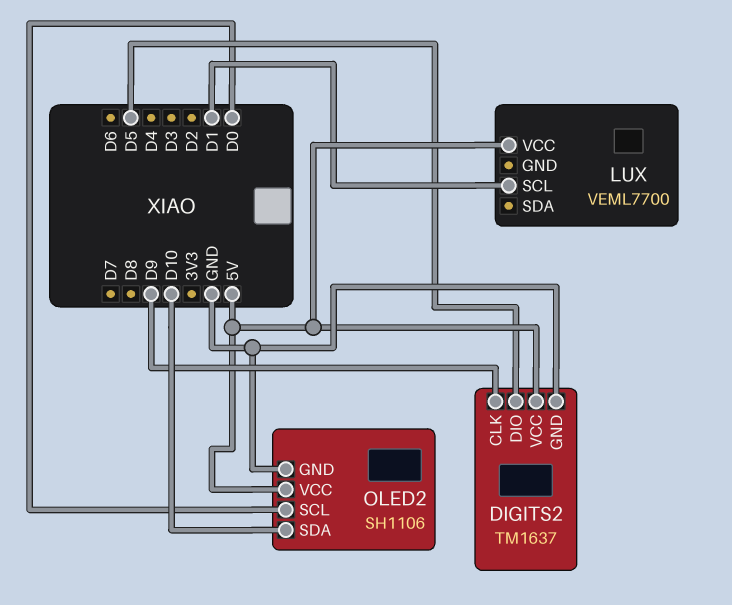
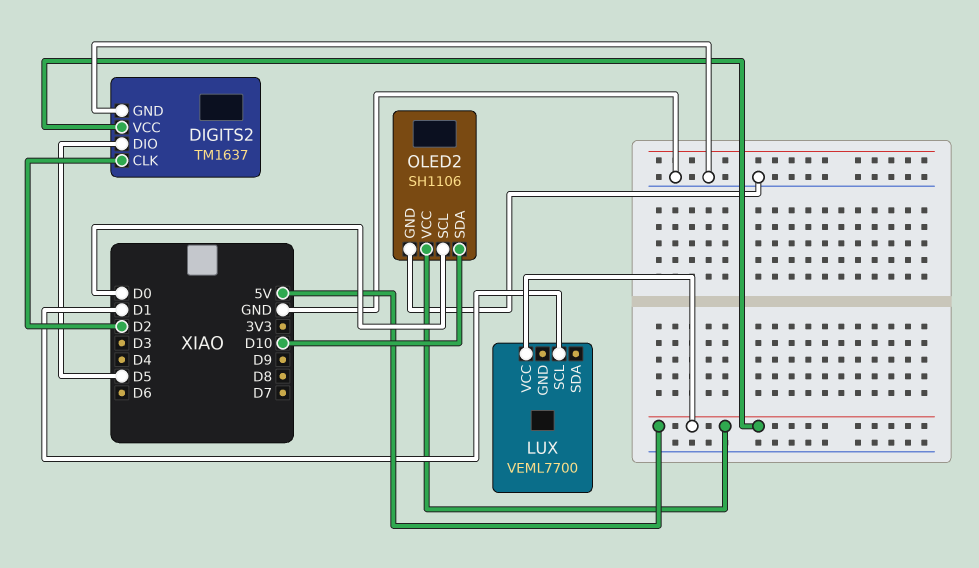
DIGITS2 pin CLK: D9 -> D2

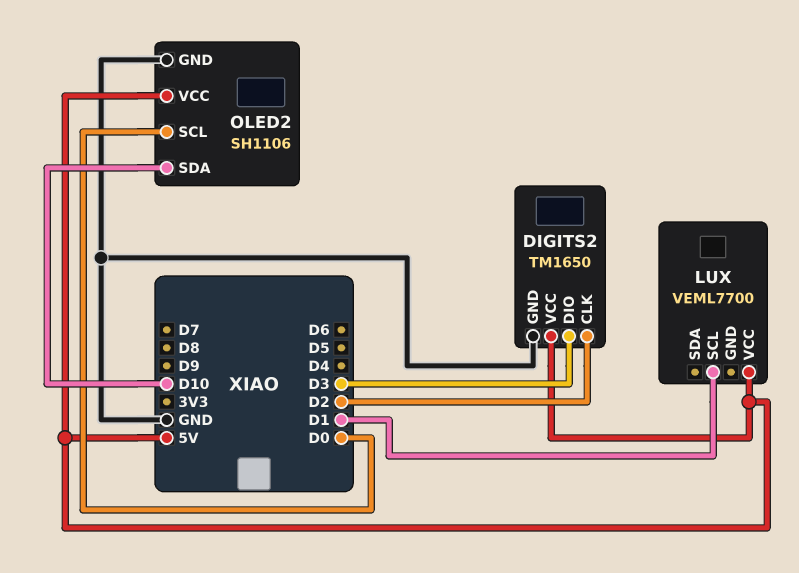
DIGITS2: TM1637 -> TM1650
DIGITS2 pin DIO: D5 -> D3

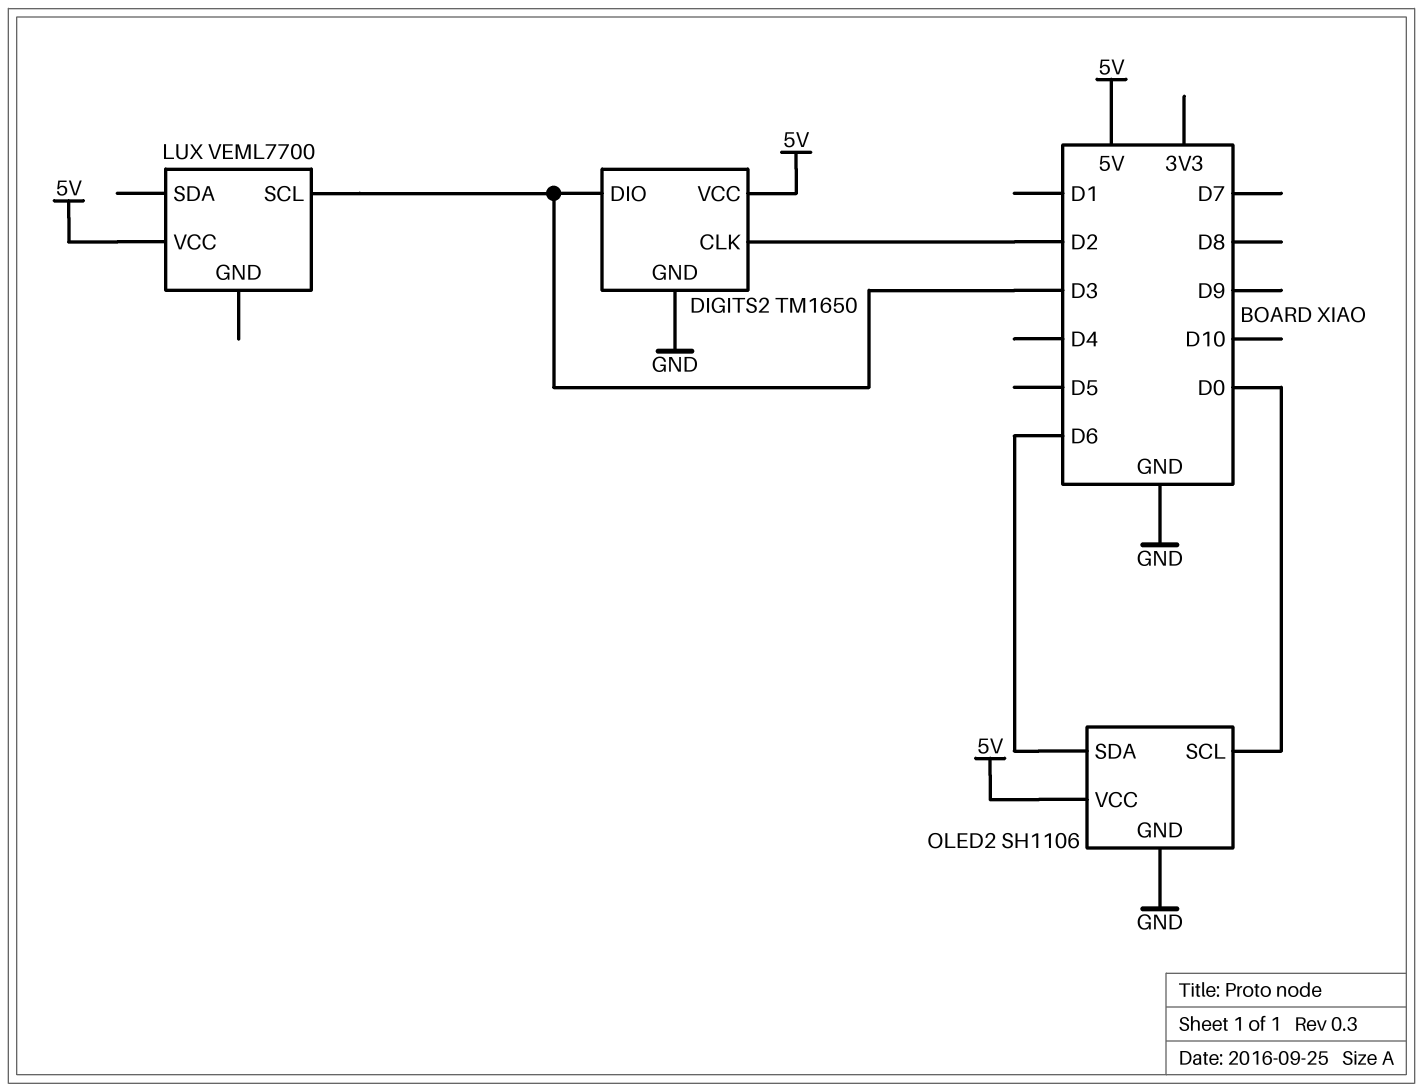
LUX pin SCL: D1 -> D3
OLED2 pin SDA: D10 -> D6

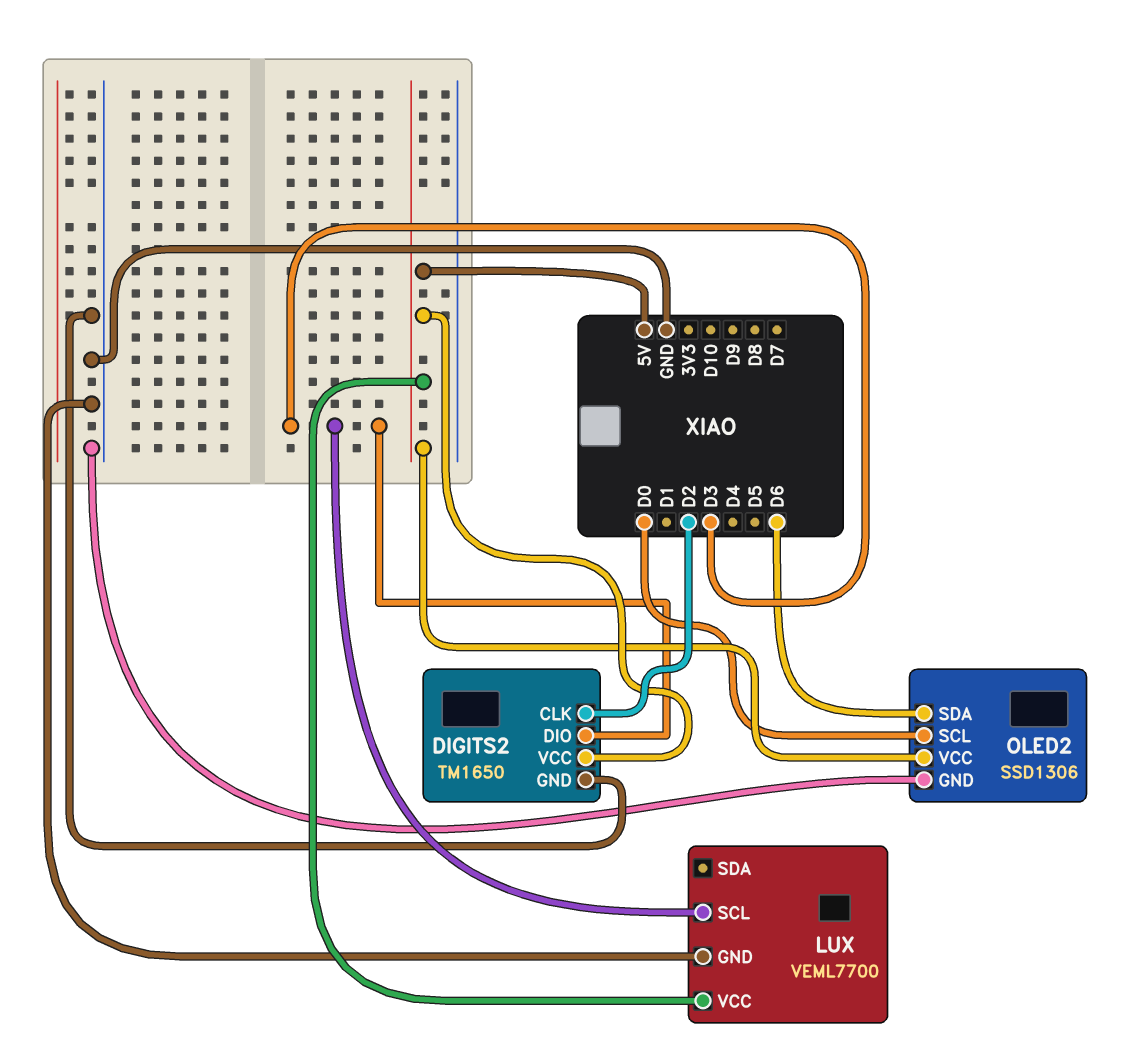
LUX pin GND: none -> GND
OLED2: SH1106 -> SSD1306

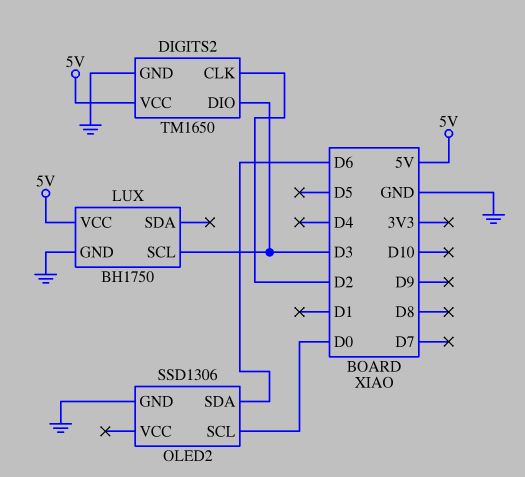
LUX: VEML7700 -> BH1750
OLED2 pin VCC: 5V -> none

